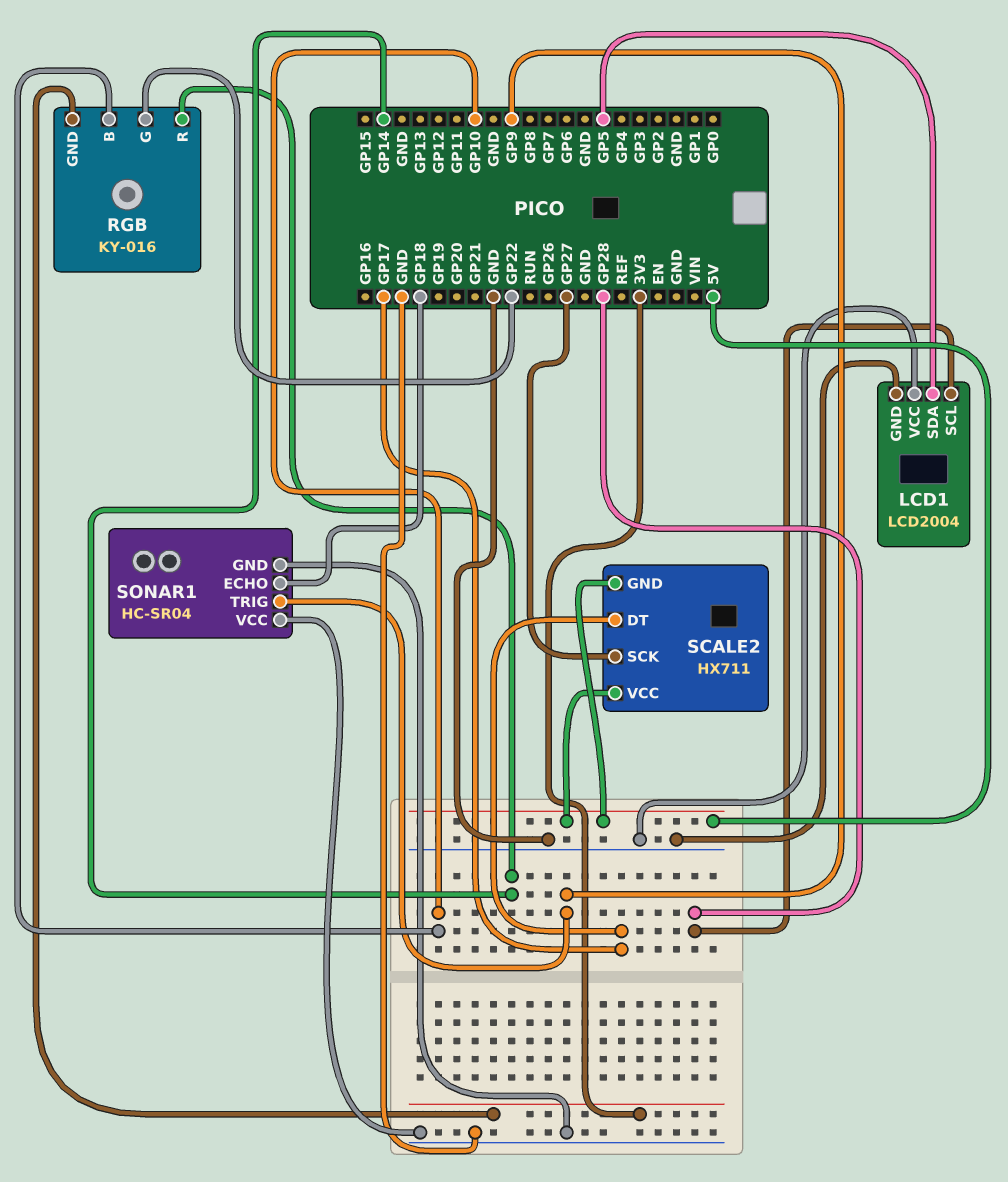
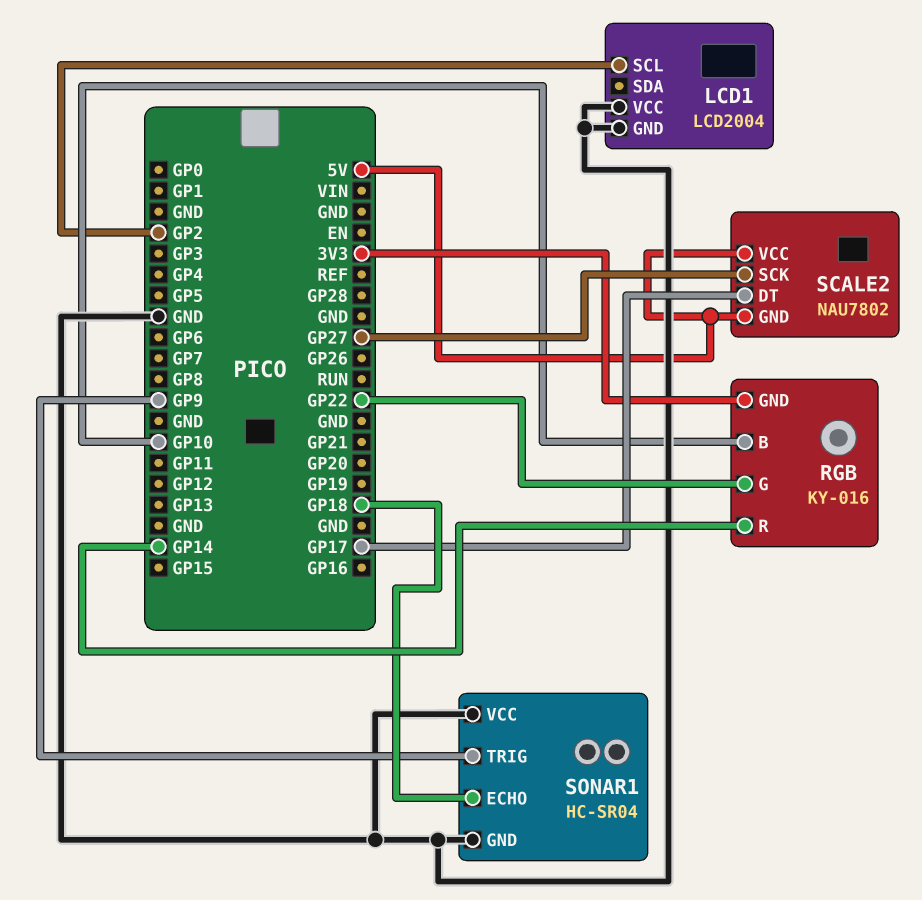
LCD1 pin SCL: GP28 -> GP2
LCD1 pin SDA: GP5 -> none
SCALE2: HX711 -> NAU7802

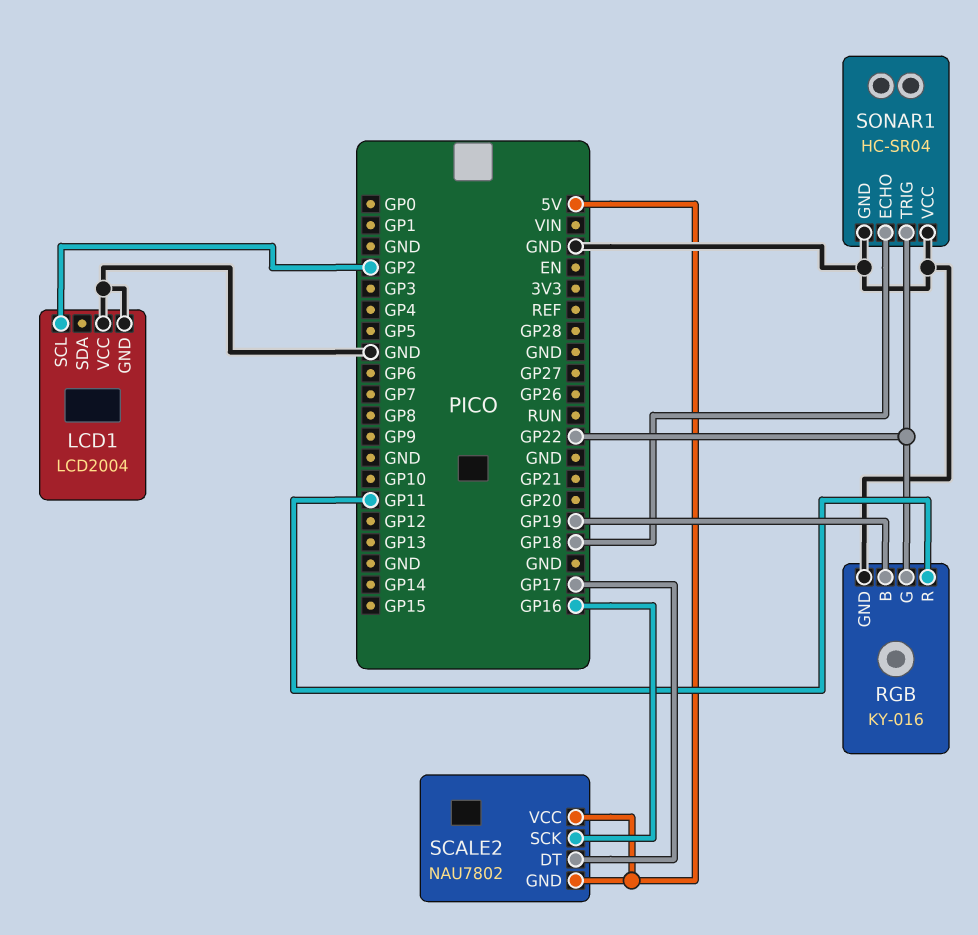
RGB pin B: GP10 -> GP19
RGB pin GND: 3V3 -> GND
RGB pin R: GP14 -> GP11
SCALE2 pin SCK: GP27 -> GP16
SONAR1 pin TRIG: GP9 -> GP22

